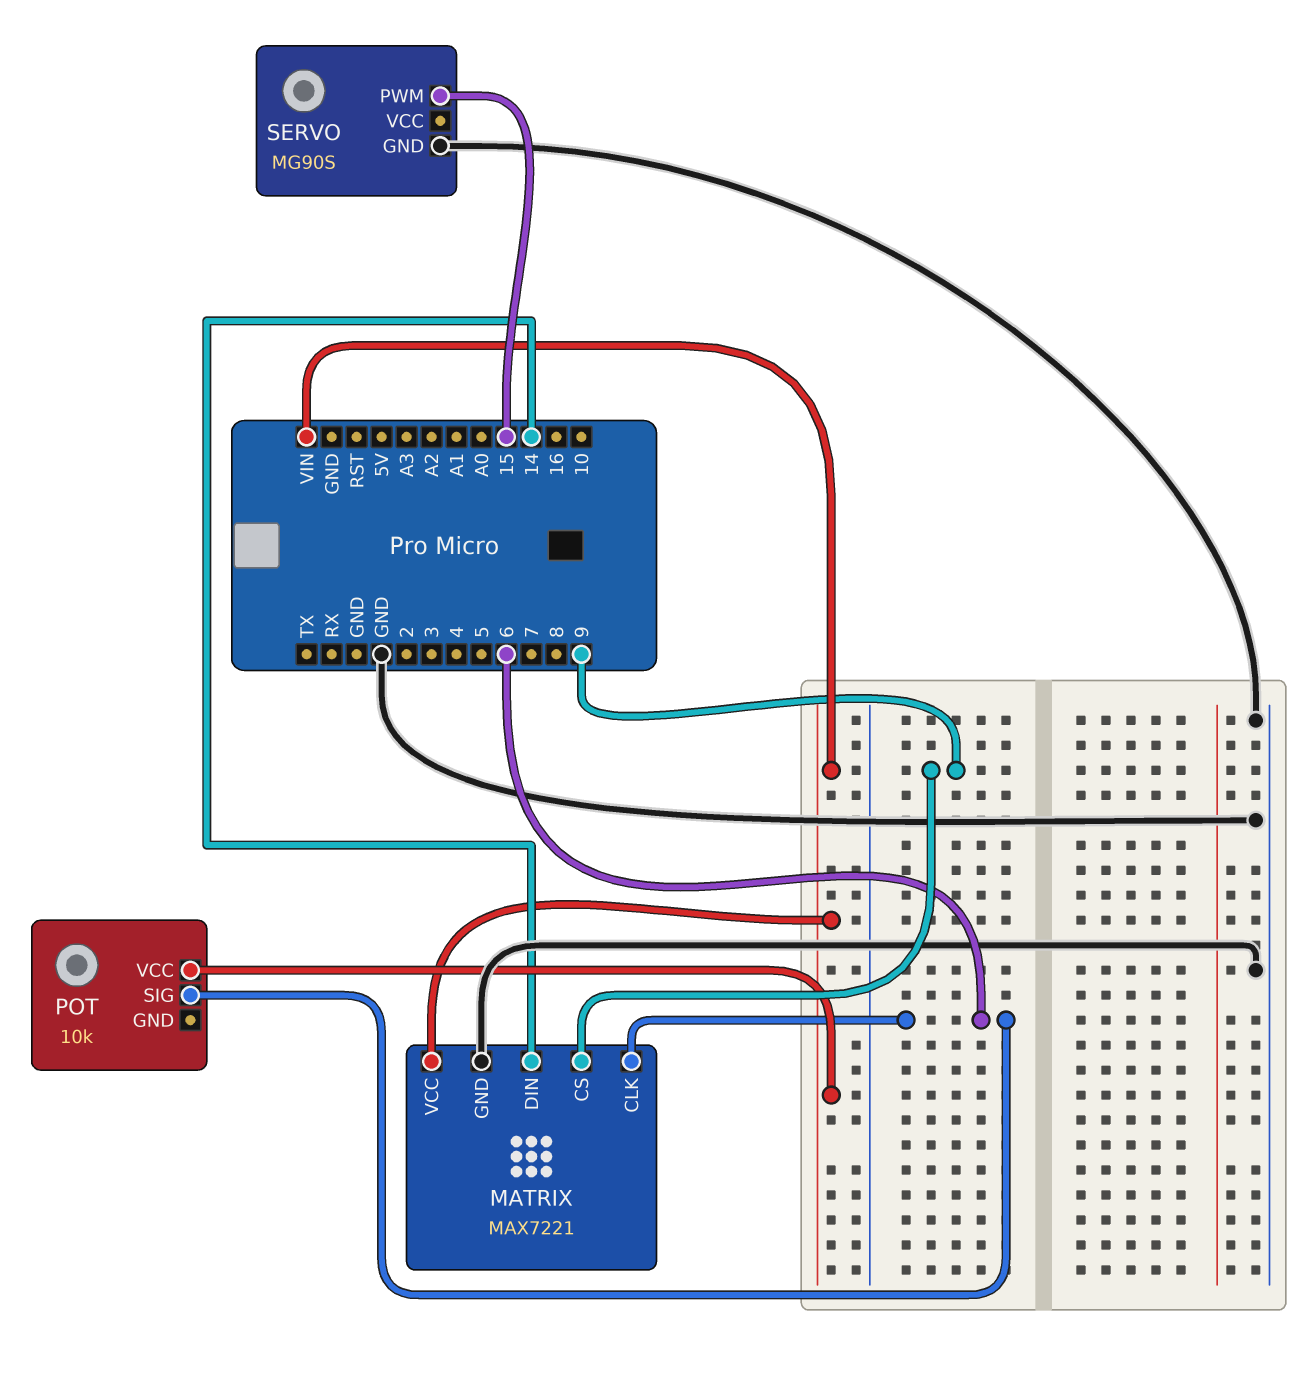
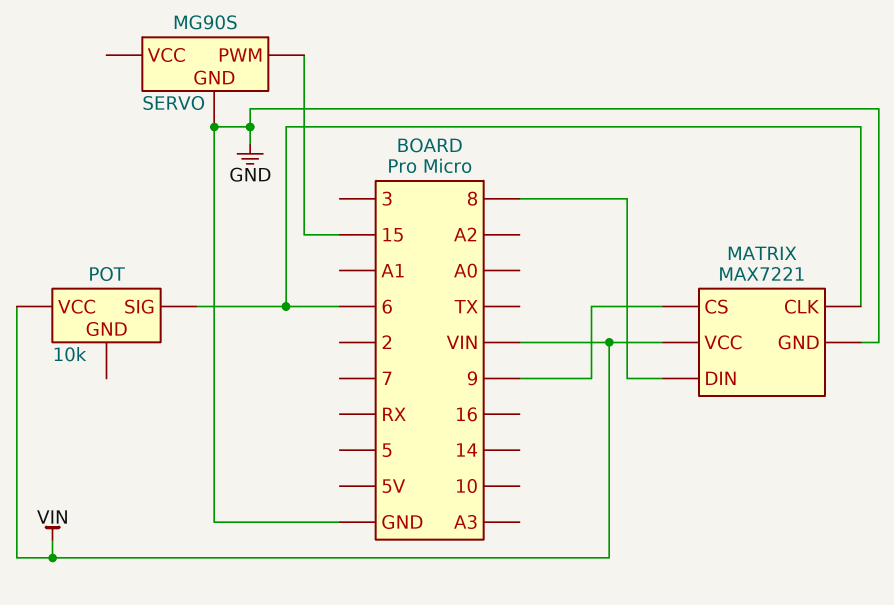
MATRIX pin DIN: 14 -> 8

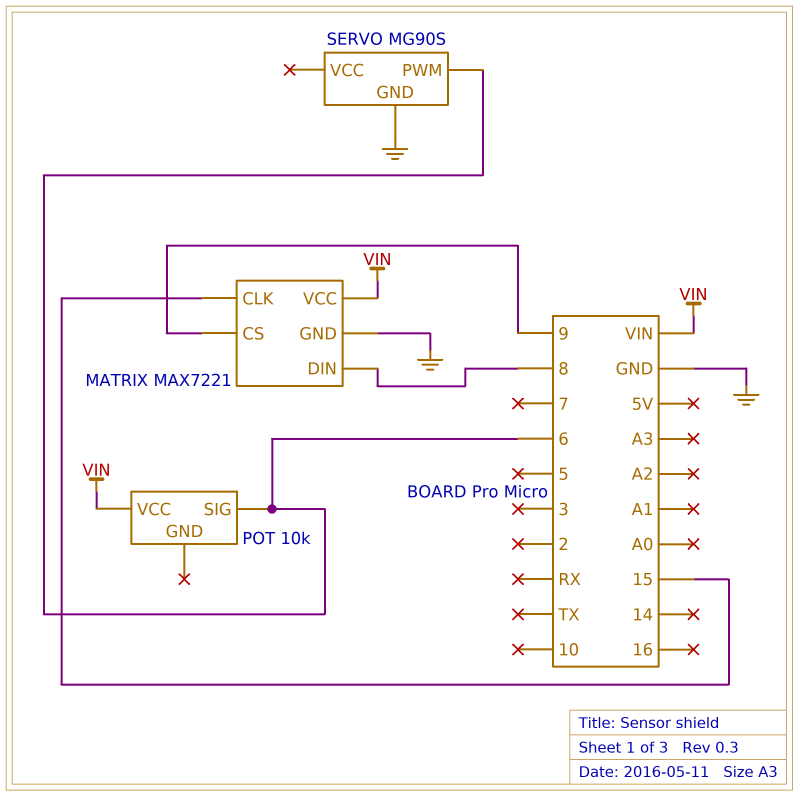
MATRIX pin CLK: 6 -> 15
SERVO pin PWM: 15 -> 6

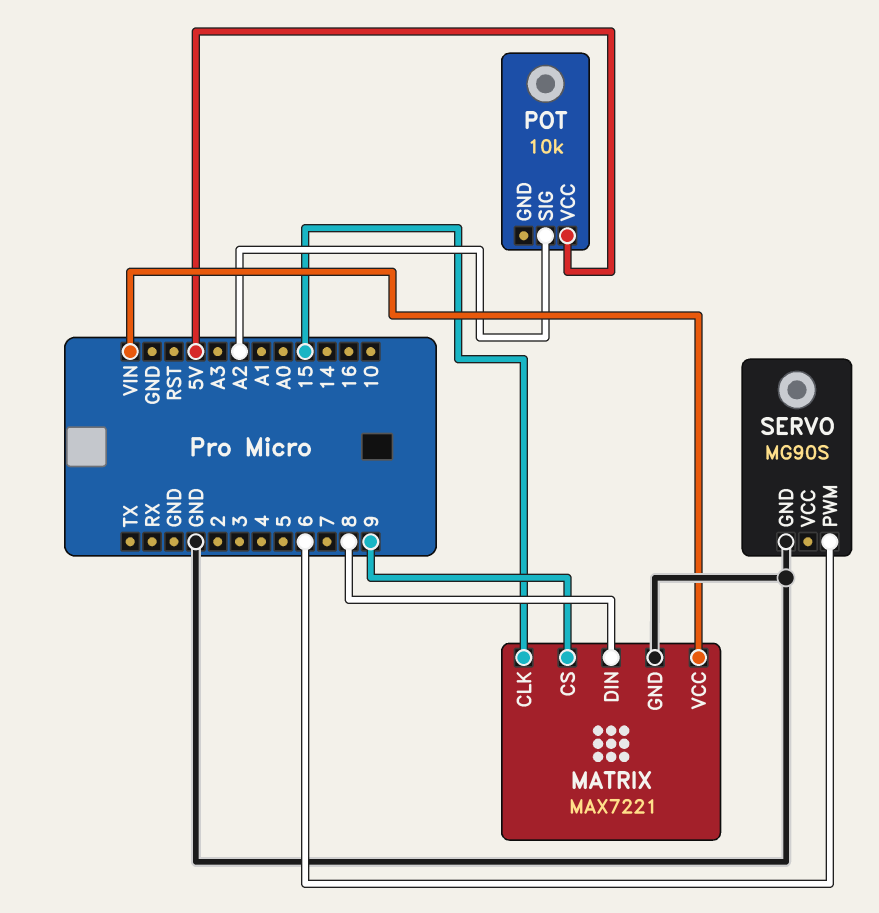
POT pin SIG: 6 -> A2
POT pin VCC: VIN -> 5V

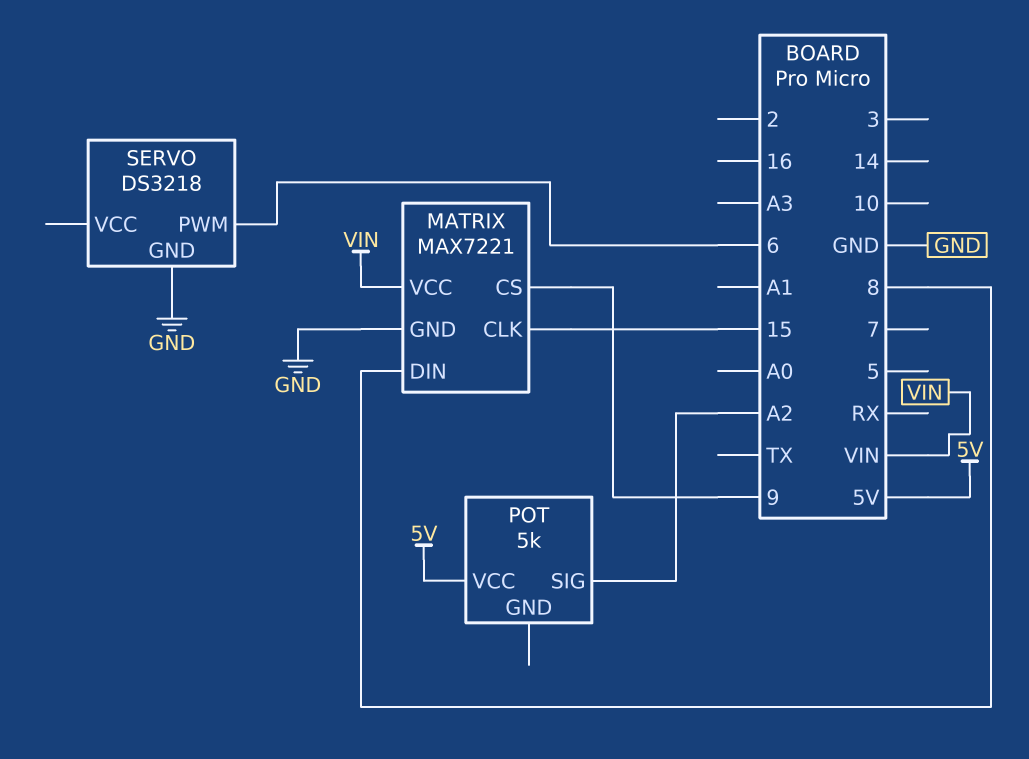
POT: 10k -> 5k
SERVO: MG90S -> DS3218

